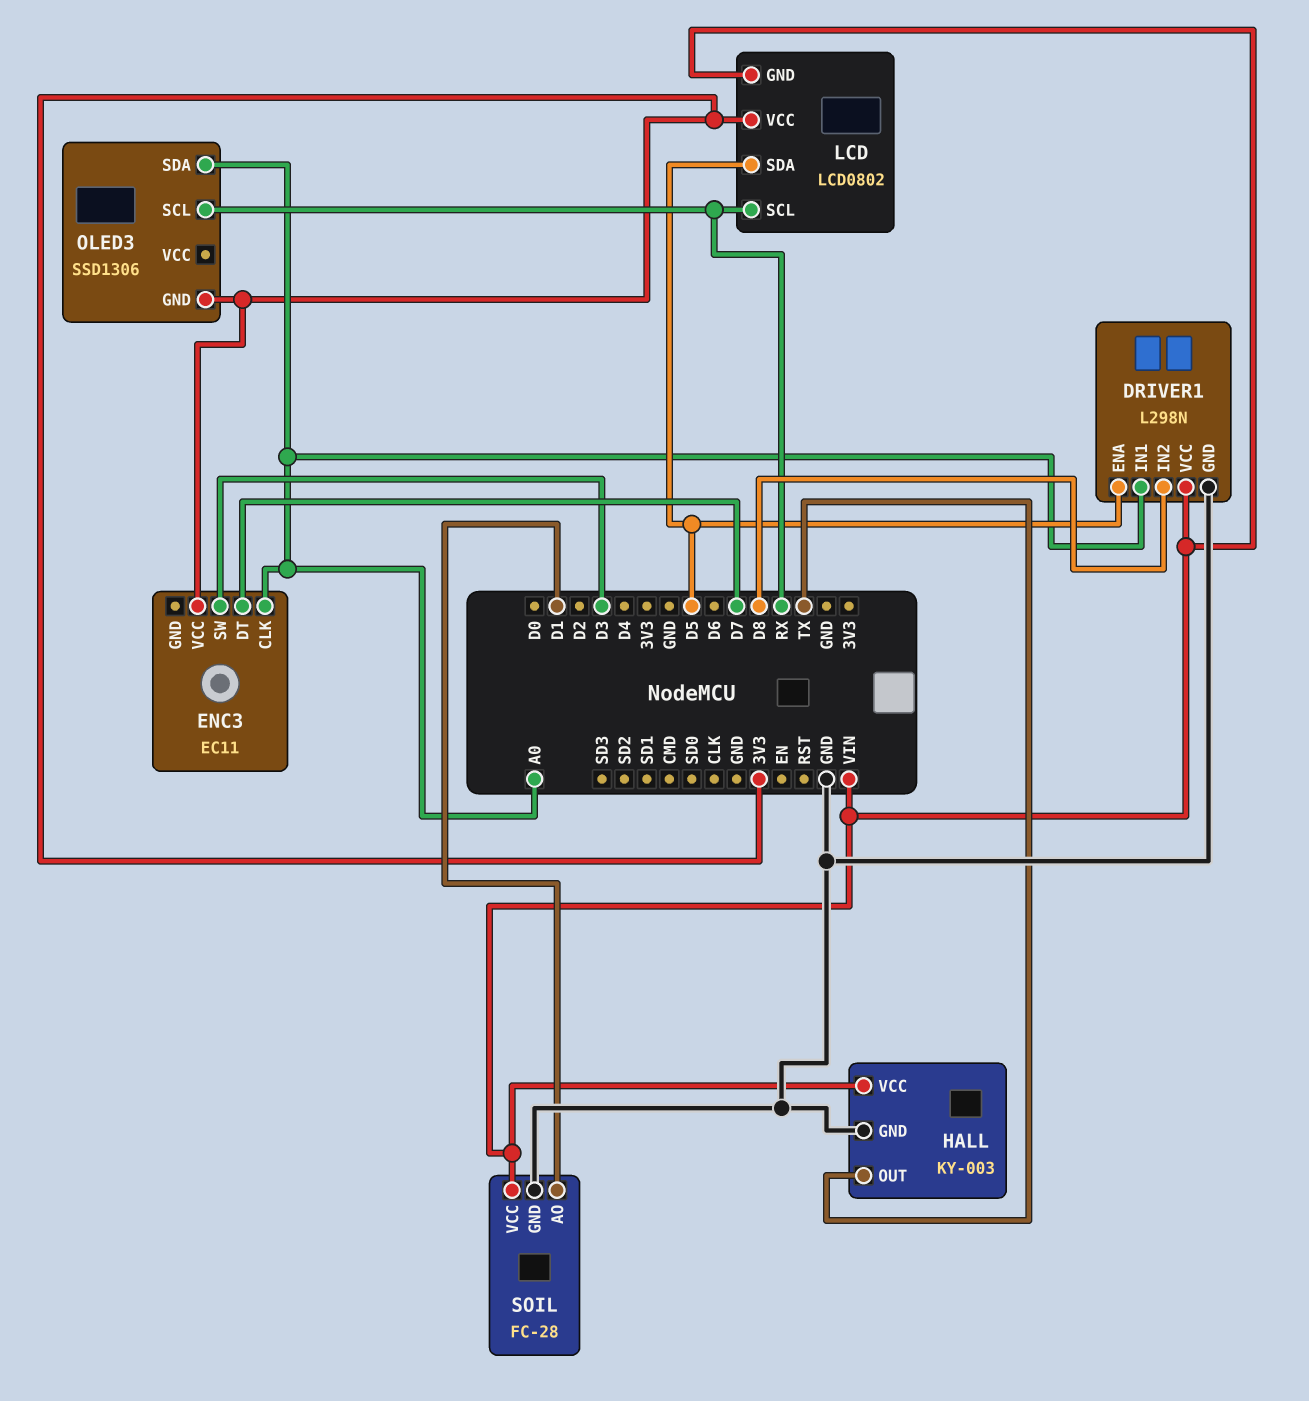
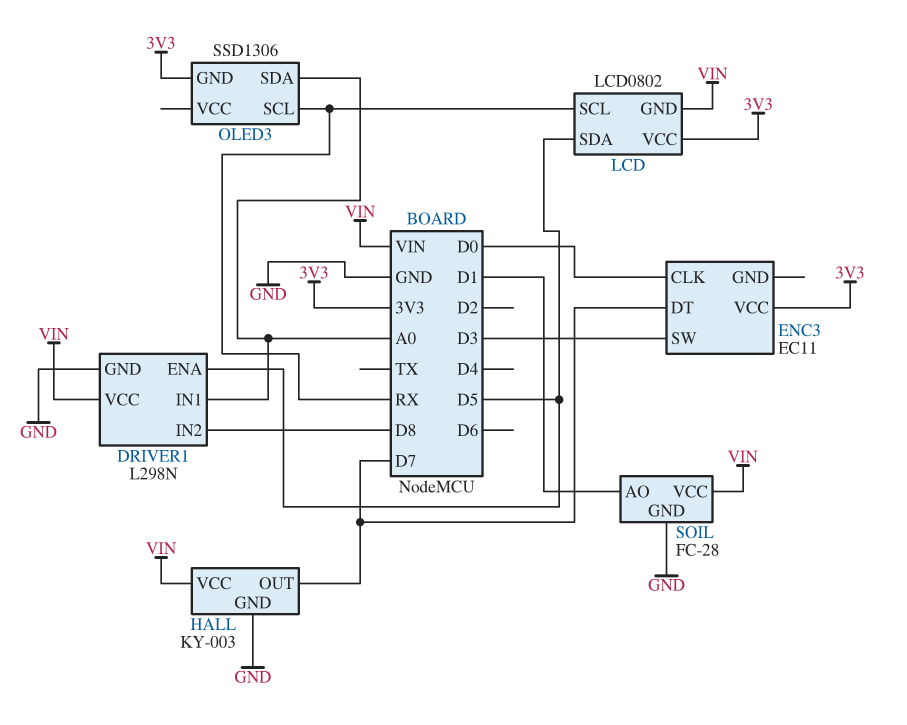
ENC3 pin CLK: A0 -> D0
HALL pin OUT: TX -> D7

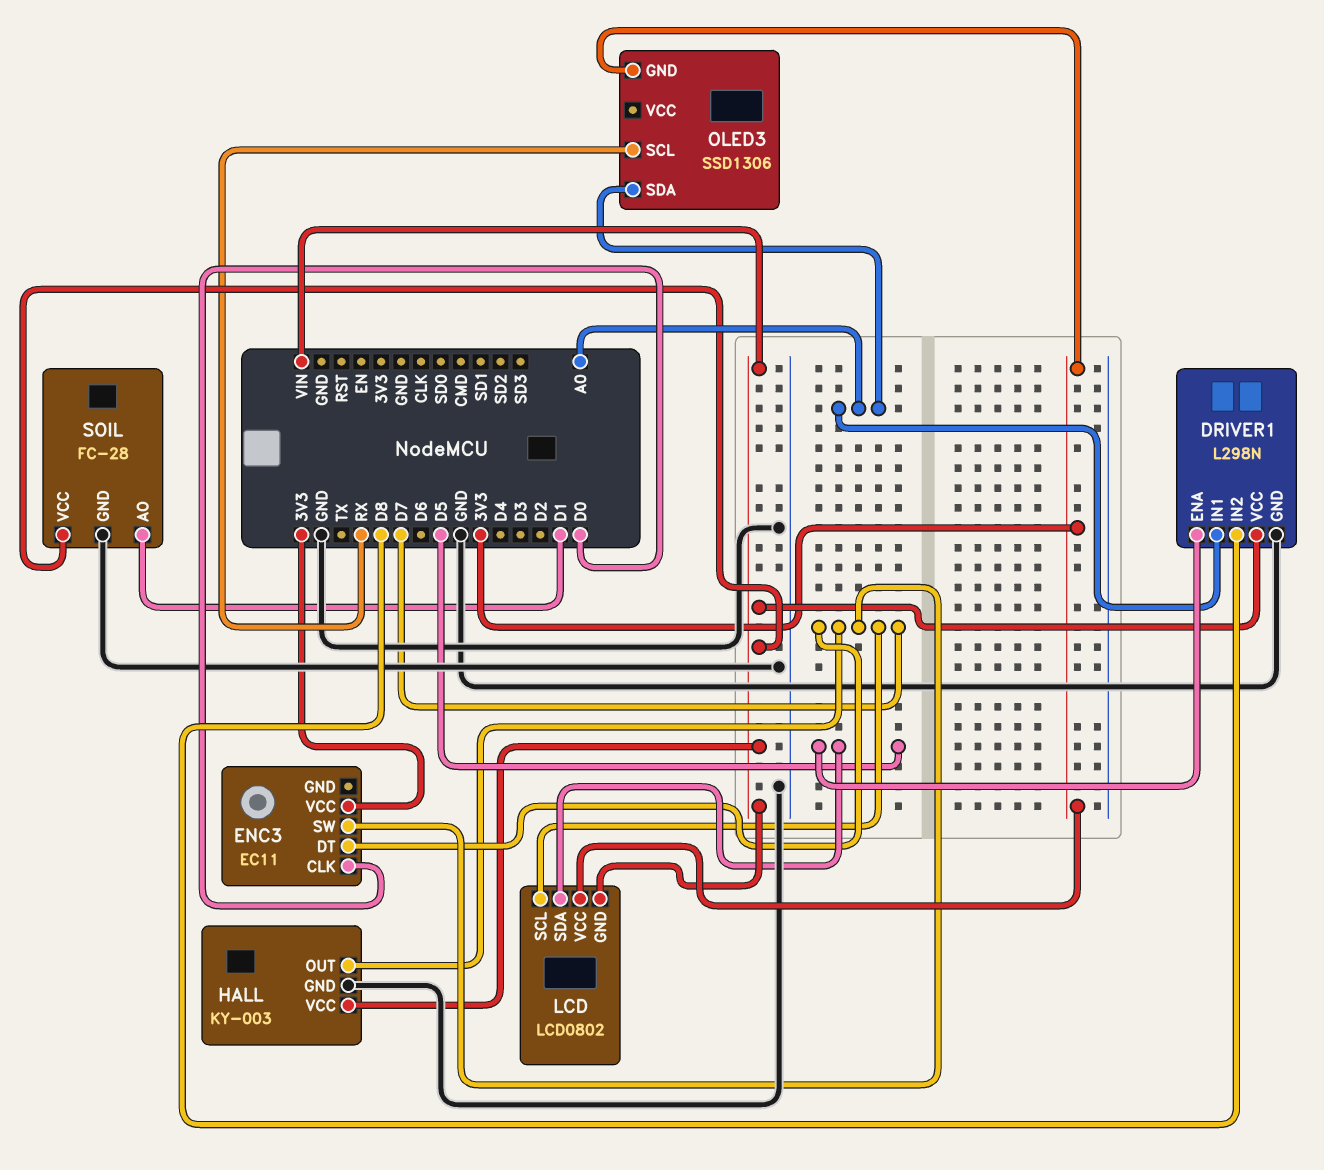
ENC3 pin SW: D3 -> D7
LCD pin SCL: RX -> D7

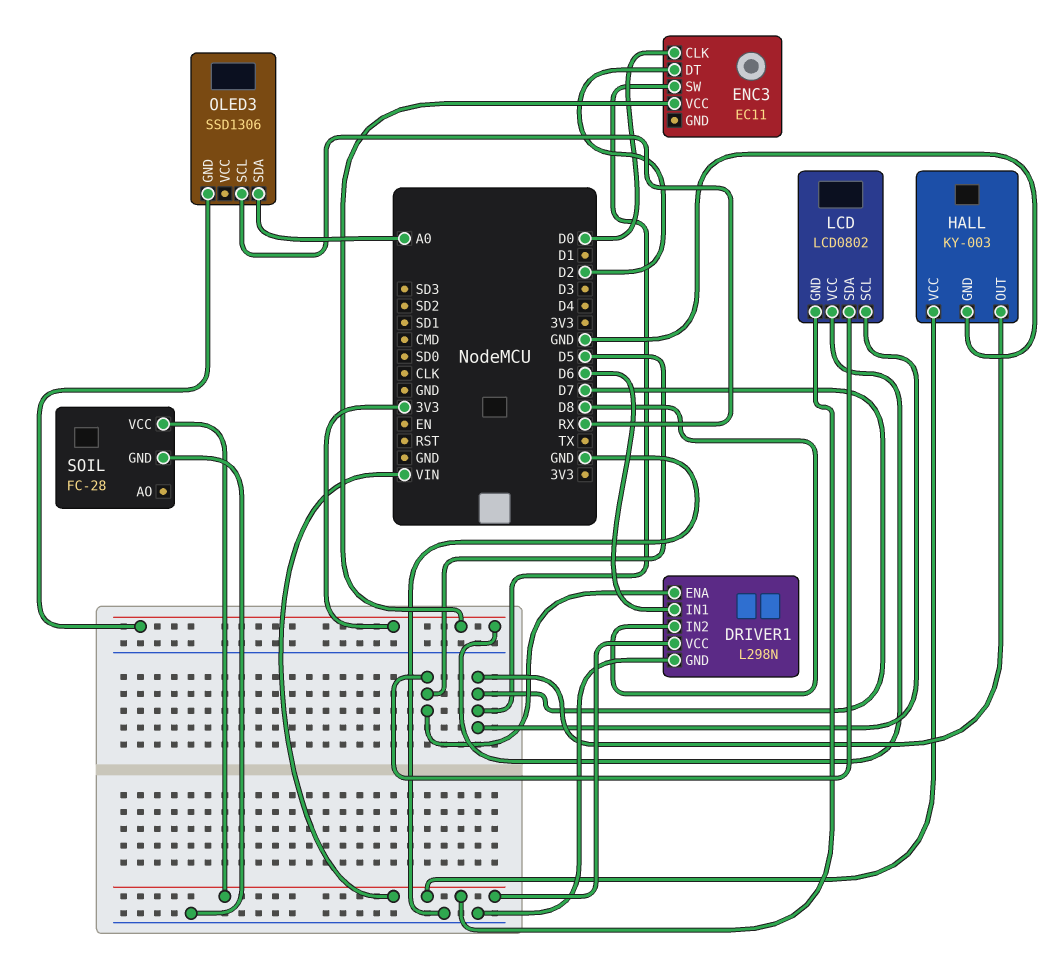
DRIVER1 pin IN1: A0 -> D6
ENC3 pin DT: D7 -> D2
SOIL pin AO: D1 -> none

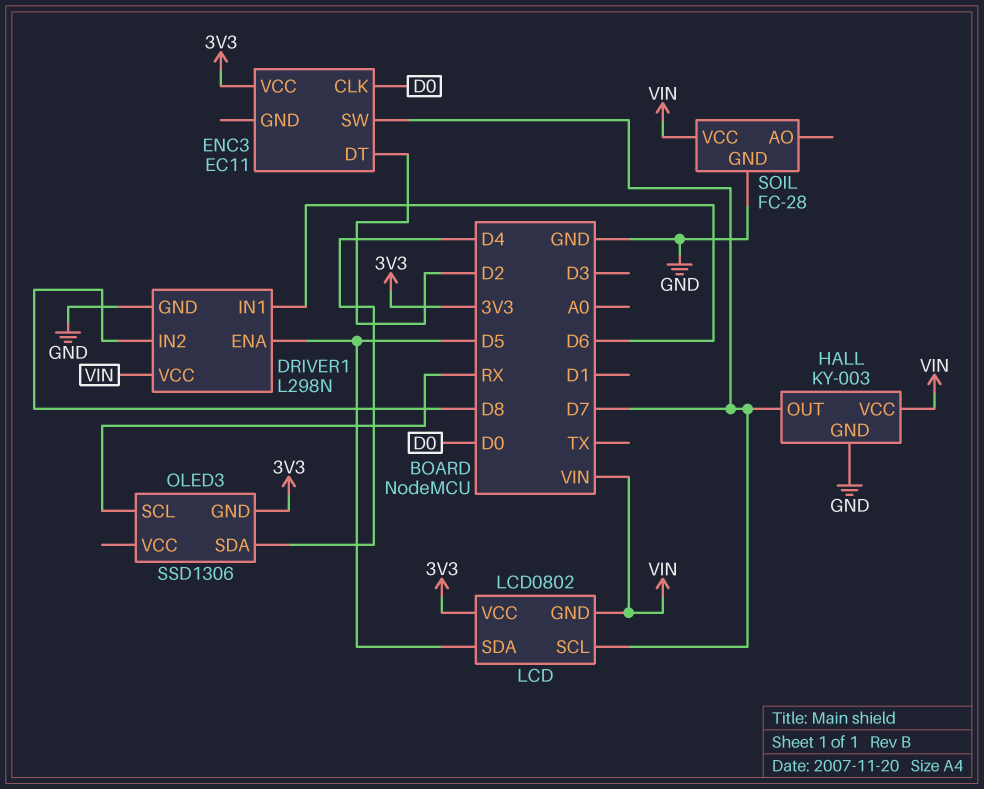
OLED3 pin SDA: A0 -> D4

